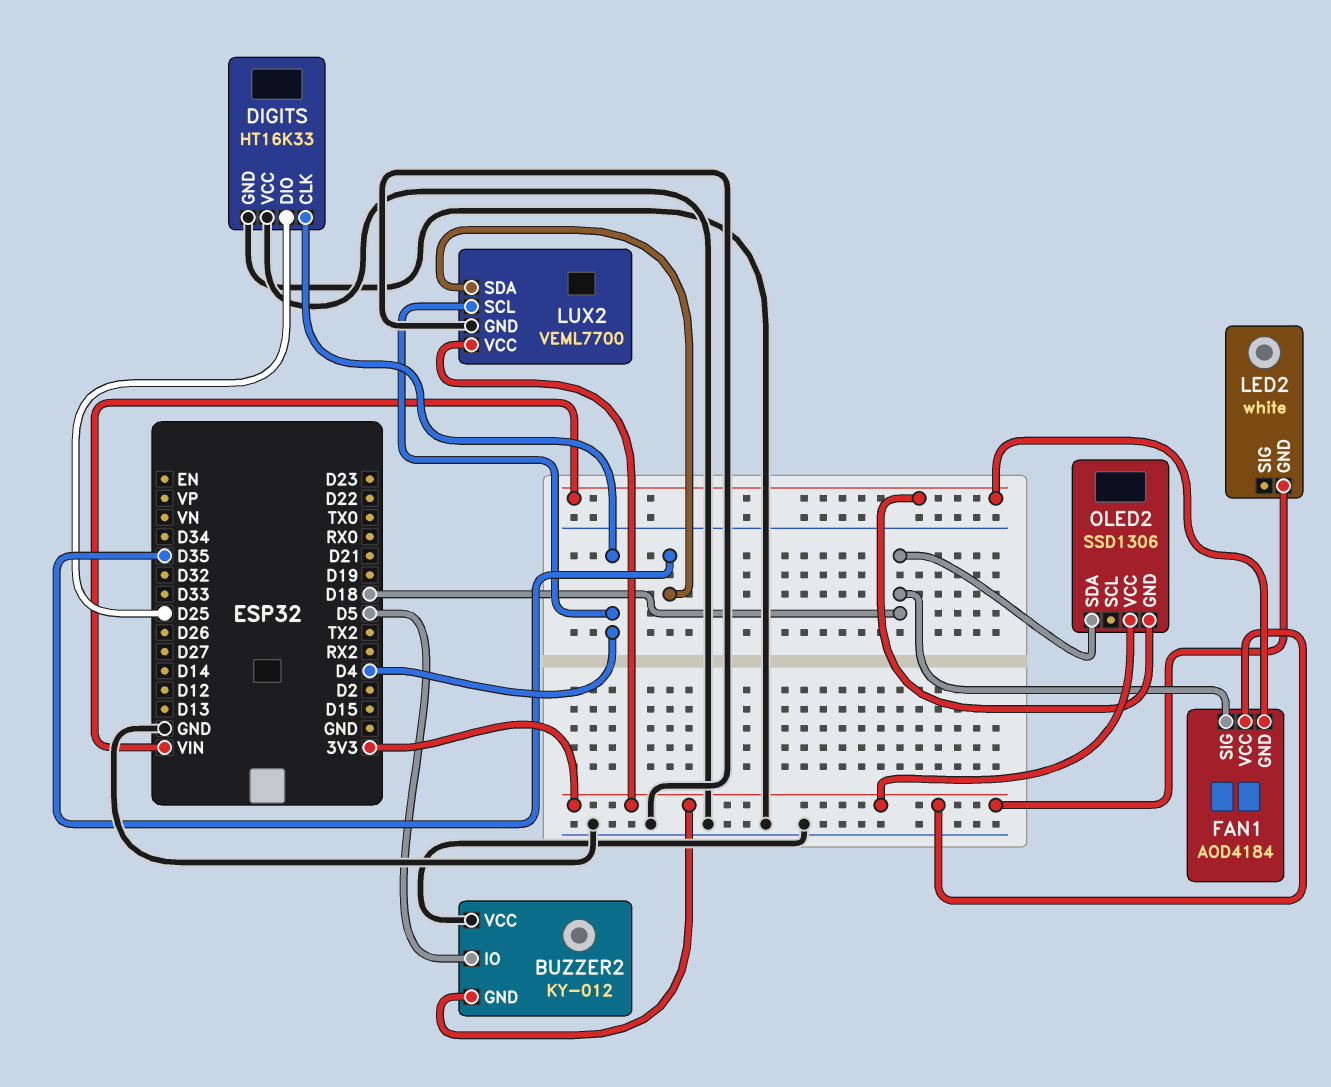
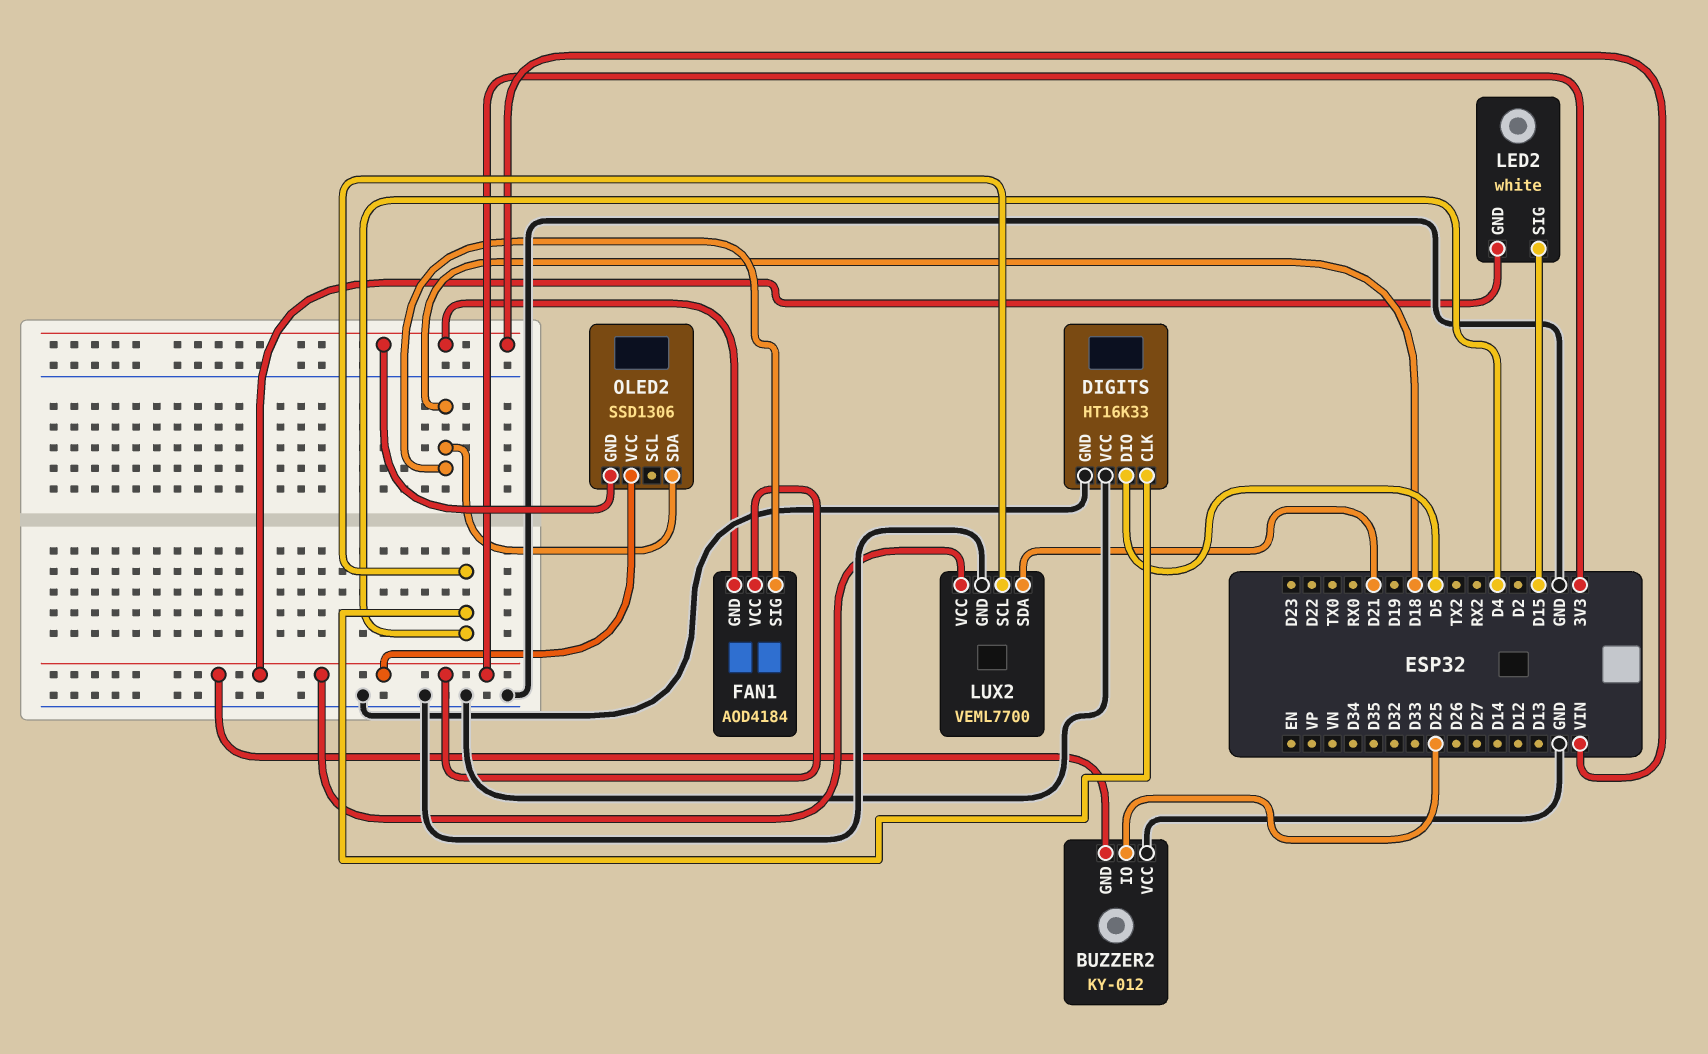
BUZZER2 pin IO: D5 -> D25
DIGITS pin DIO: D25 -> D5
LED2 pin SIG: none -> D15
LUX2 pin SDA: D35 -> D21

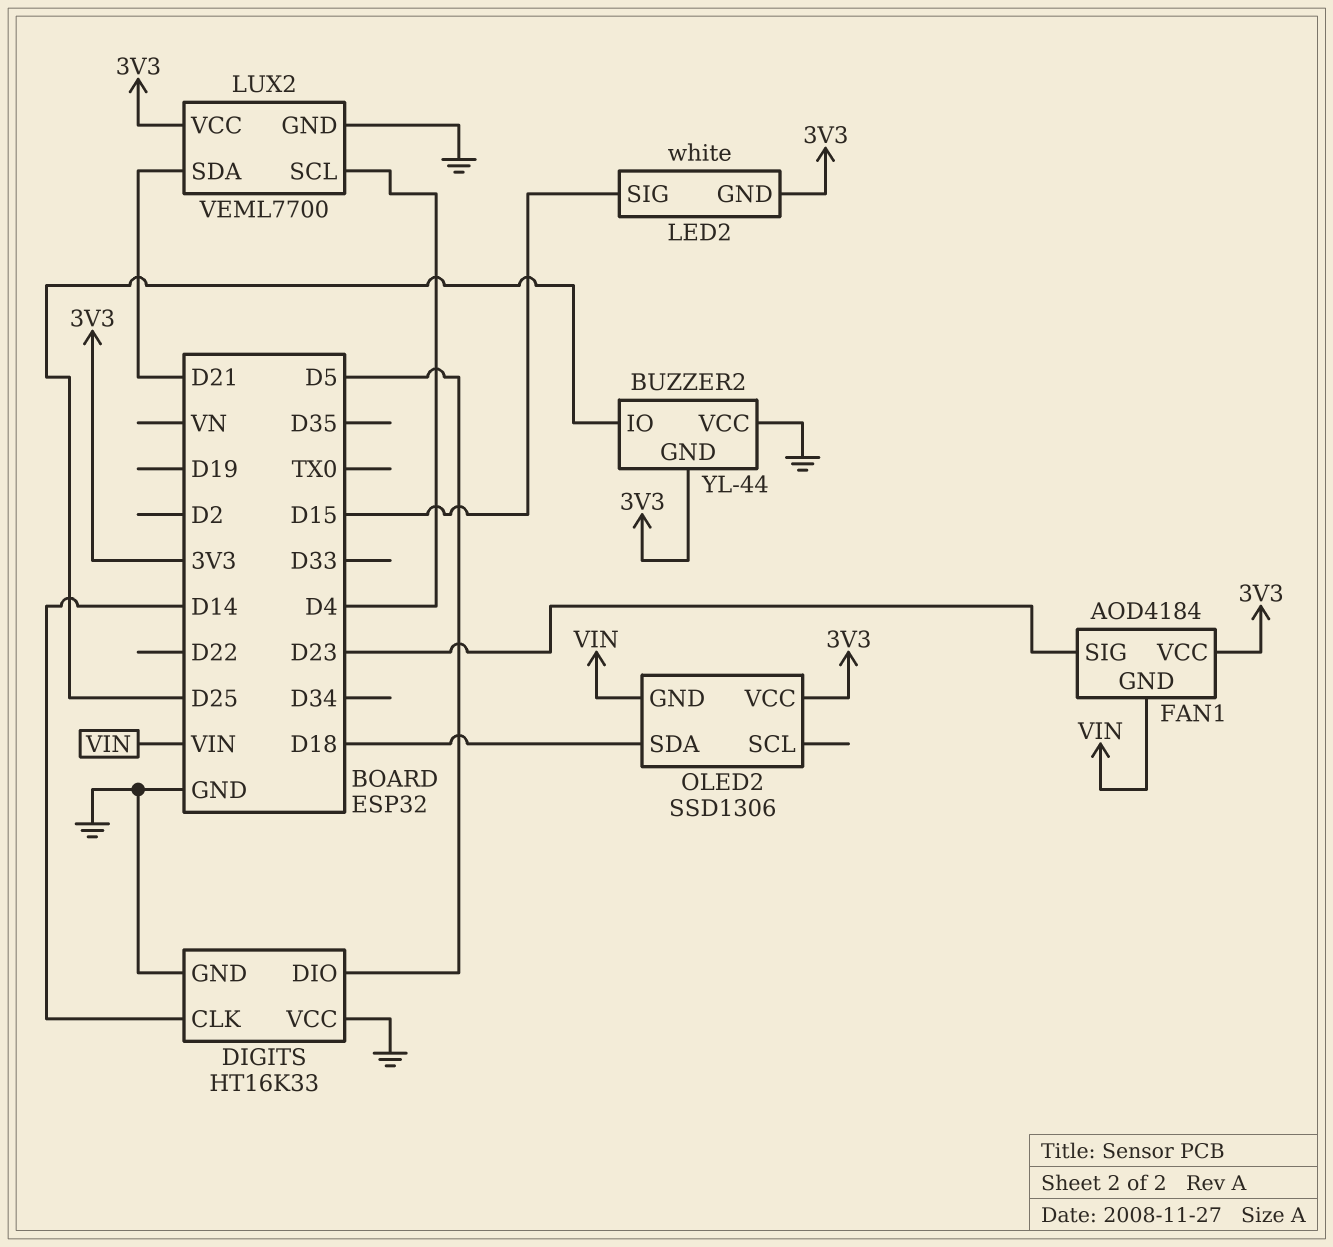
BUZZER2: KY-012 -> YL-44
DIGITS pin CLK: D4 -> D14
FAN1 pin SIG: D18 -> D23

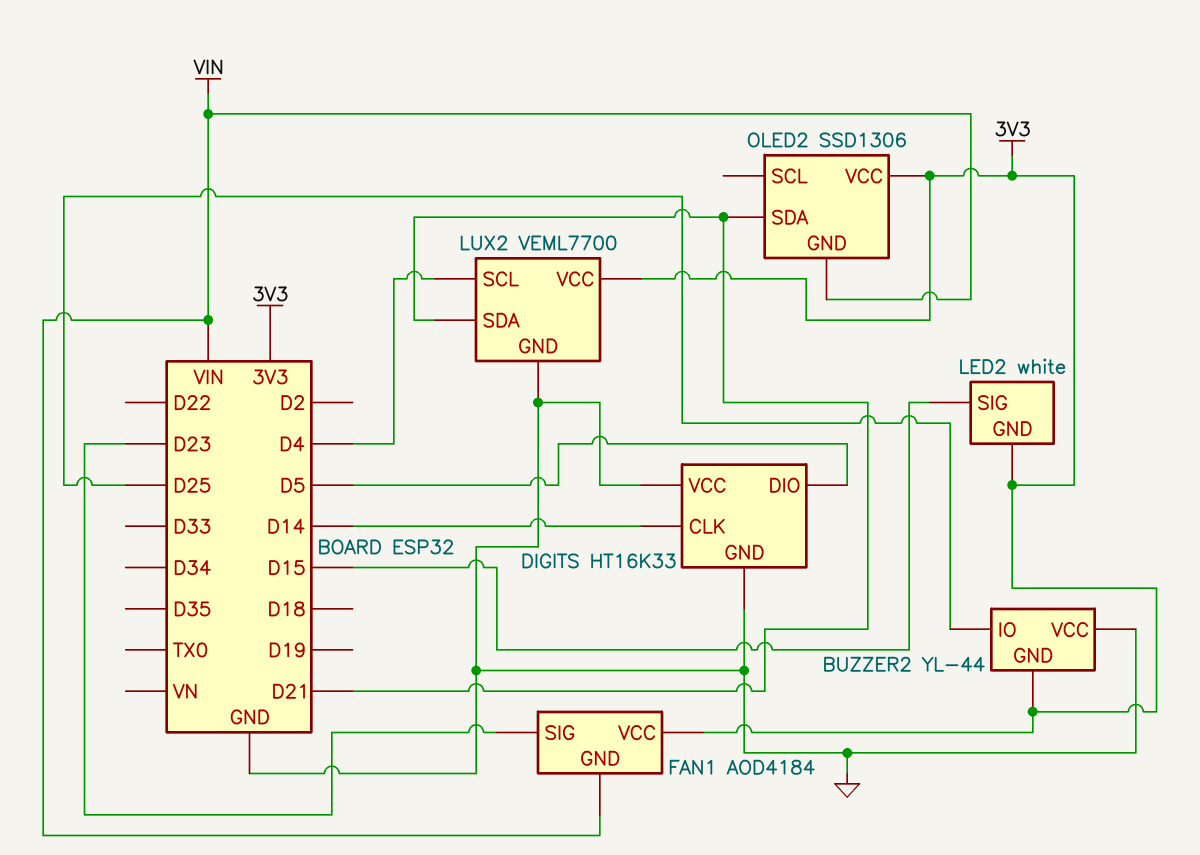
OLED2 pin SDA: D18 -> D21

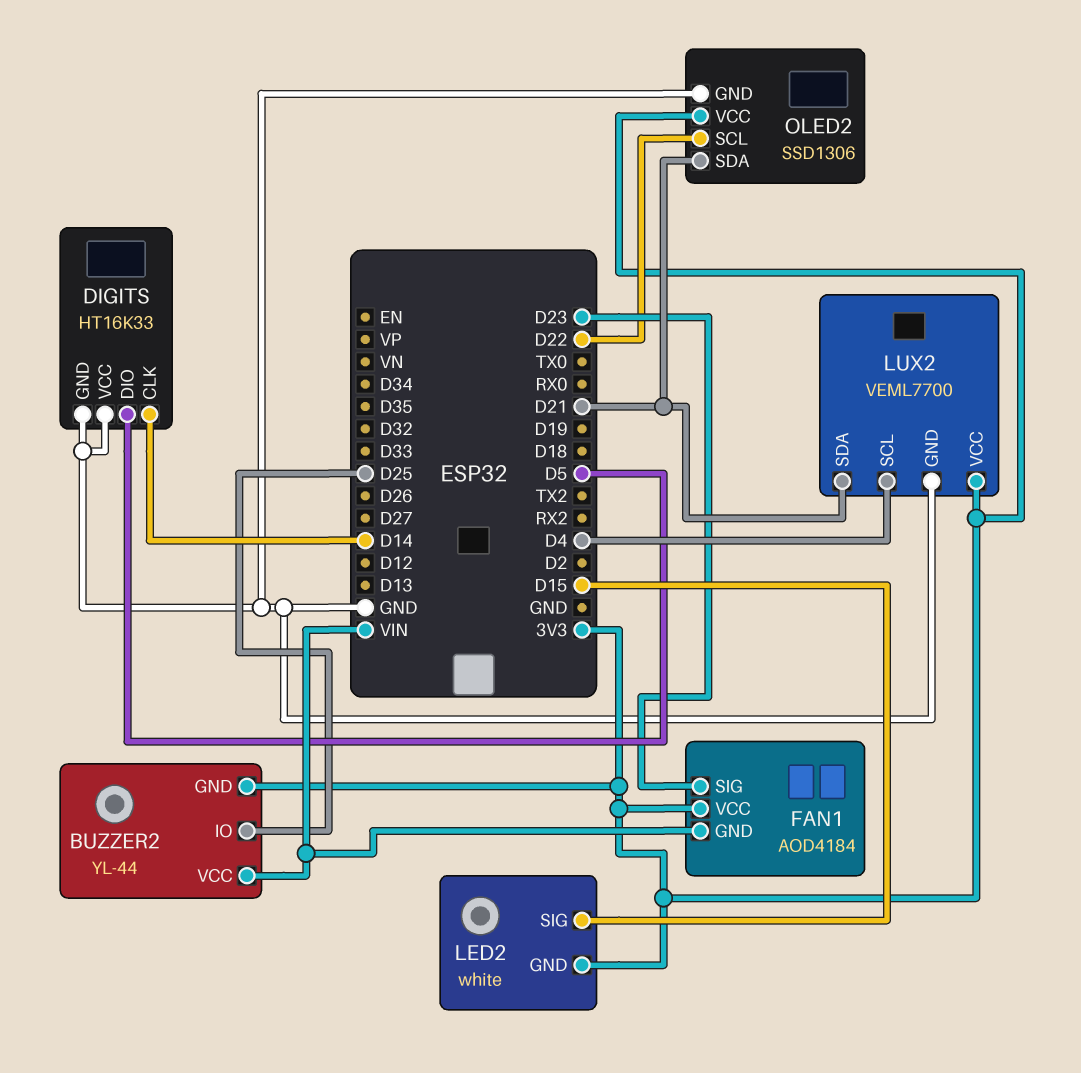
BUZZER2 pin VCC: GND -> VIN
OLED2 pin GND: VIN -> GND
OLED2 pin SCL: none -> D22

